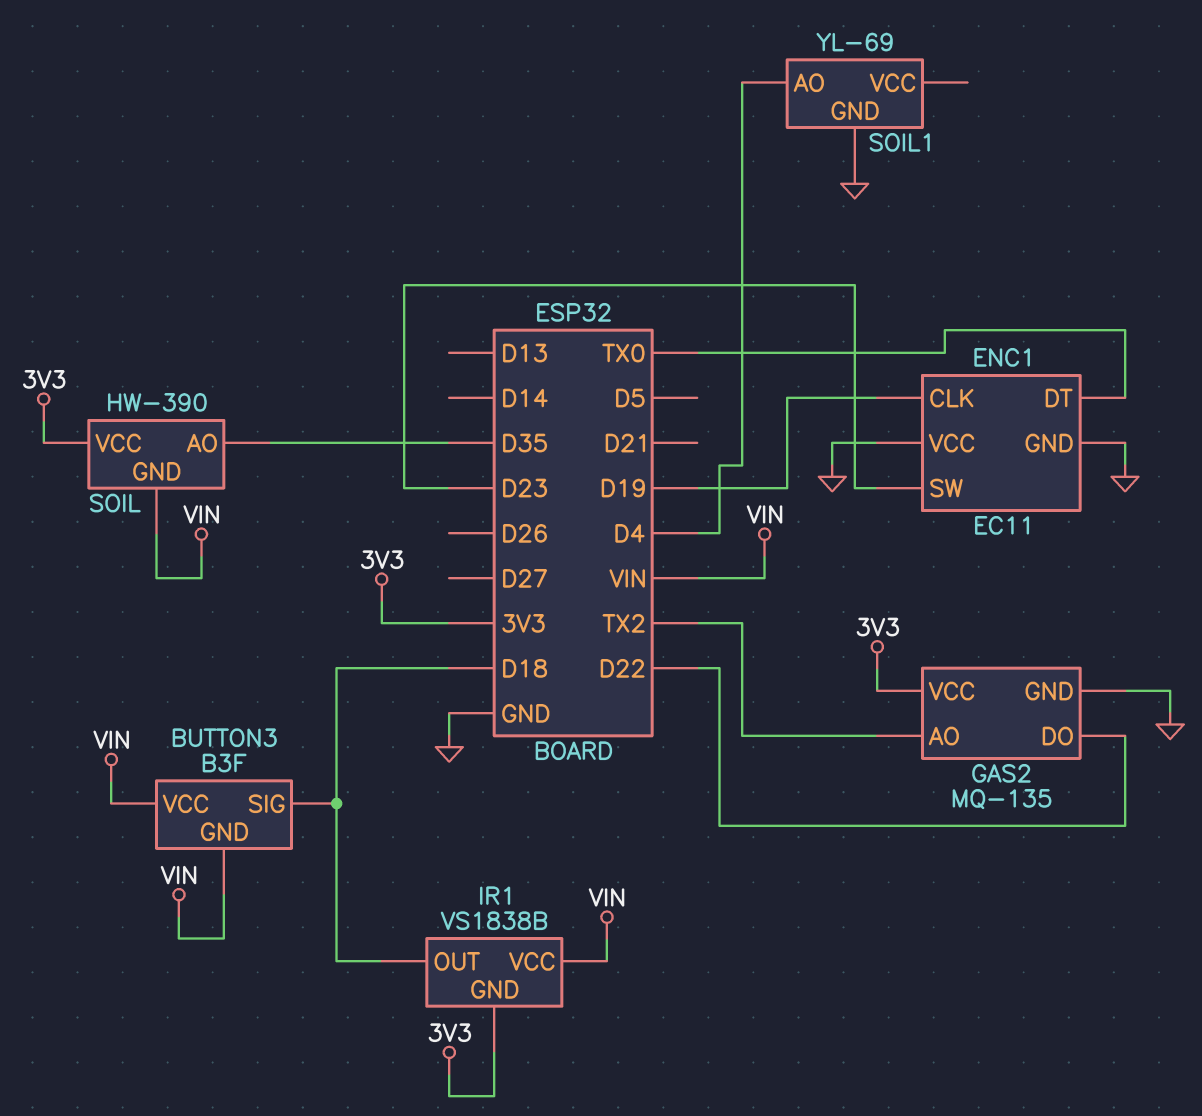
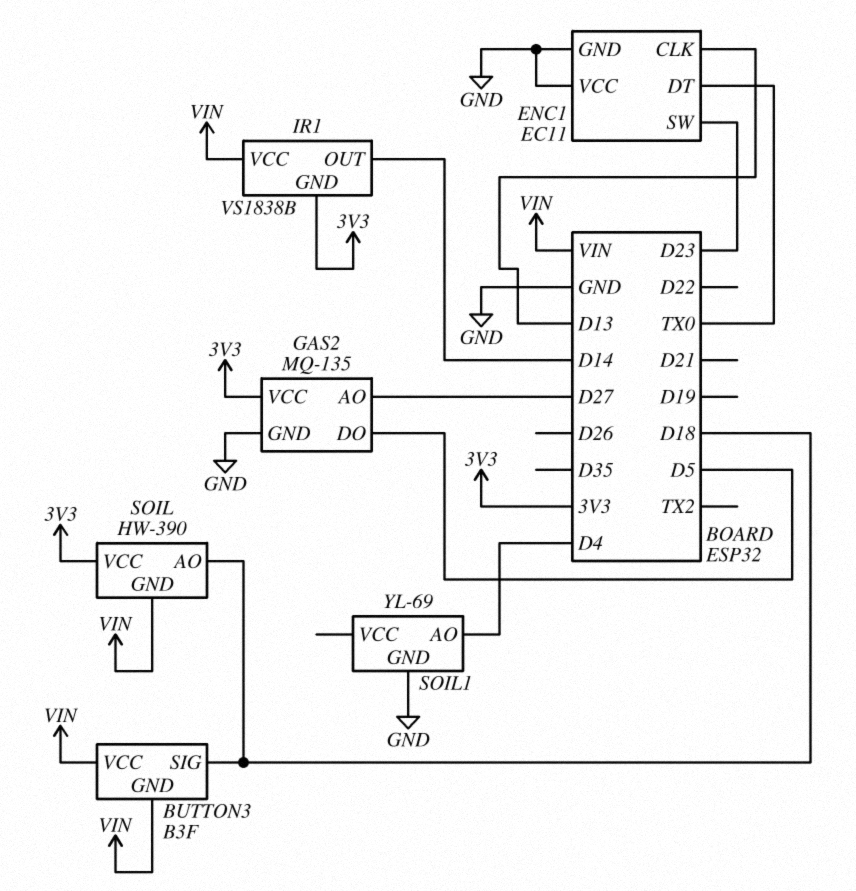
ENC1 pin CLK: D19 -> D13
GAS2 pin AO: TX2 -> D27
GAS2 pin DO: D22 -> D5
IR1 pin OUT: D18 -> D14
SOIL pin AO: D35 -> D18

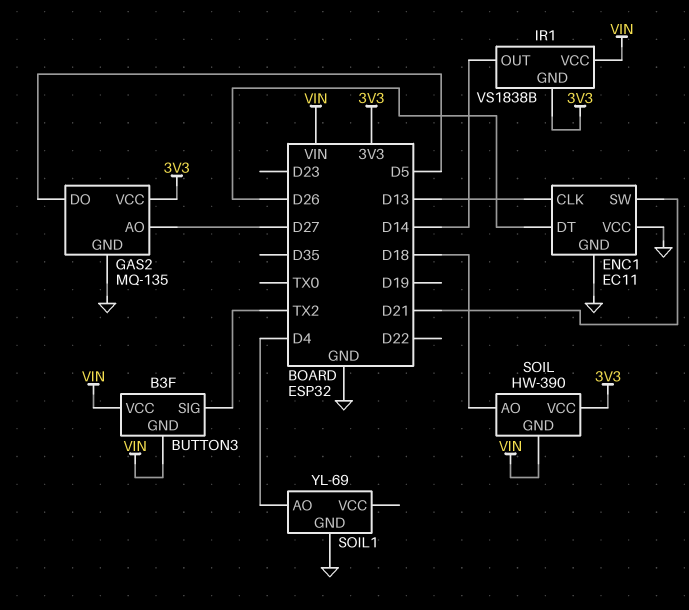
BUTTON3 pin SIG: D18 -> TX2
ENC1 pin DT: TX0 -> D26
ENC1 pin SW: D23 -> D21

